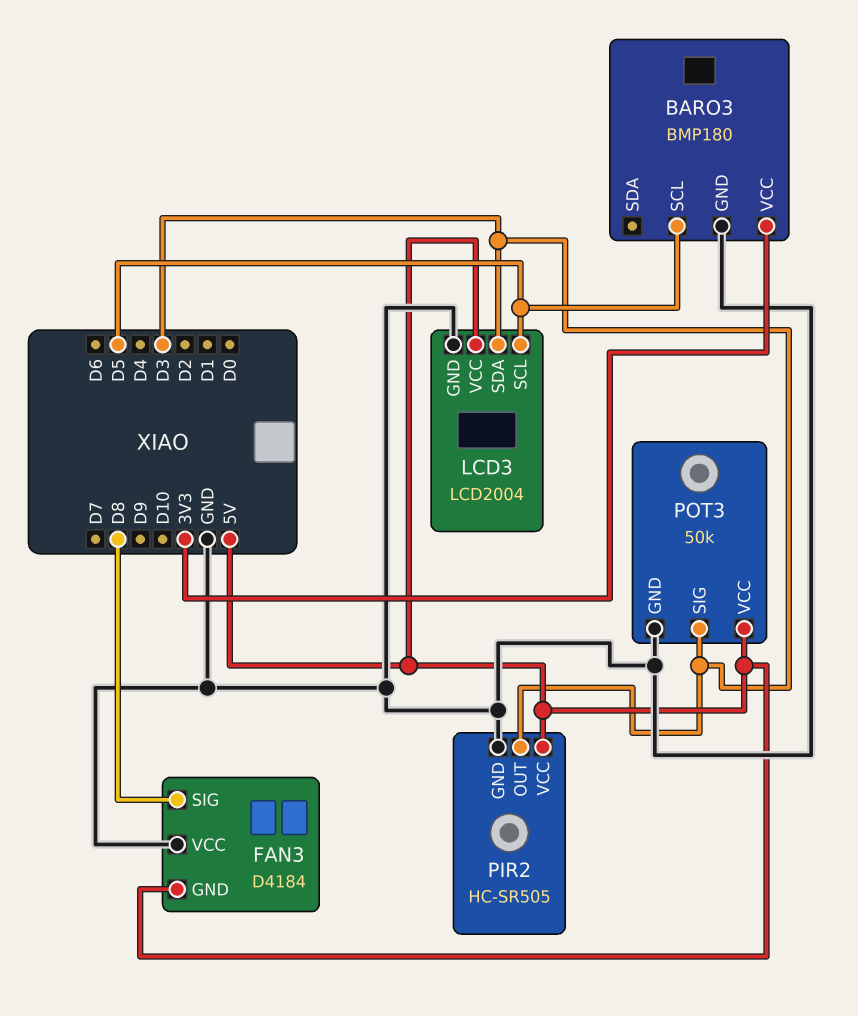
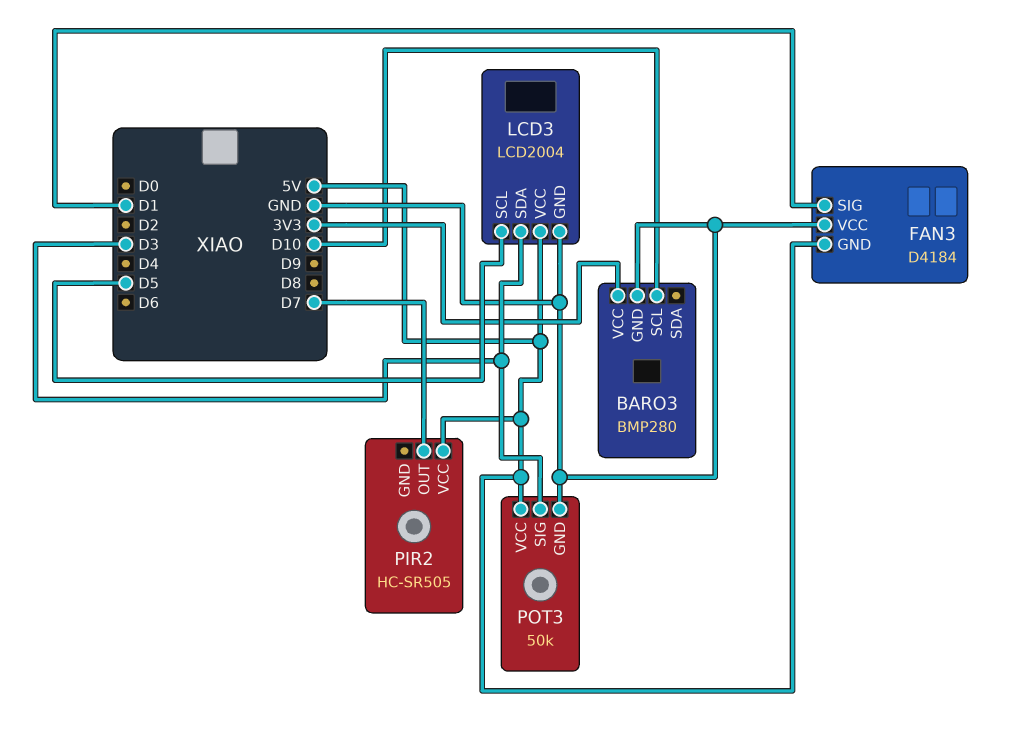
BARO3: BMP180 -> BMP280
BARO3 pin SCL: D5 -> D10
FAN3 pin SIG: D8 -> D1
PIR2 pin GND: GND -> none
PIR2 pin OUT: D3 -> D7

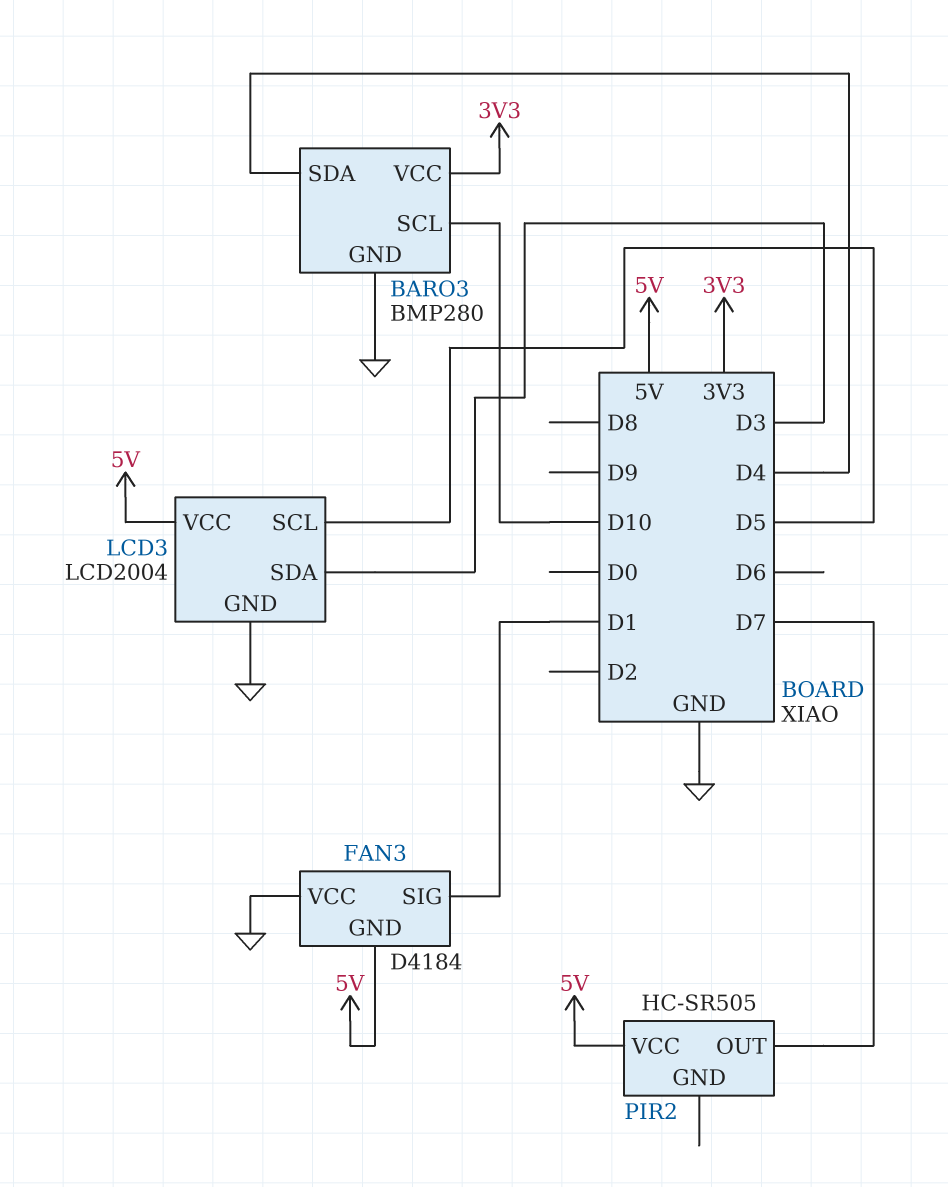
BARO3 pin SDA: none -> D4
POT3: 50k -> none
POT3 pin GND: GND -> none
POT3 pin SIG: D3 -> none
POT3 pin VCC: 5V -> none

